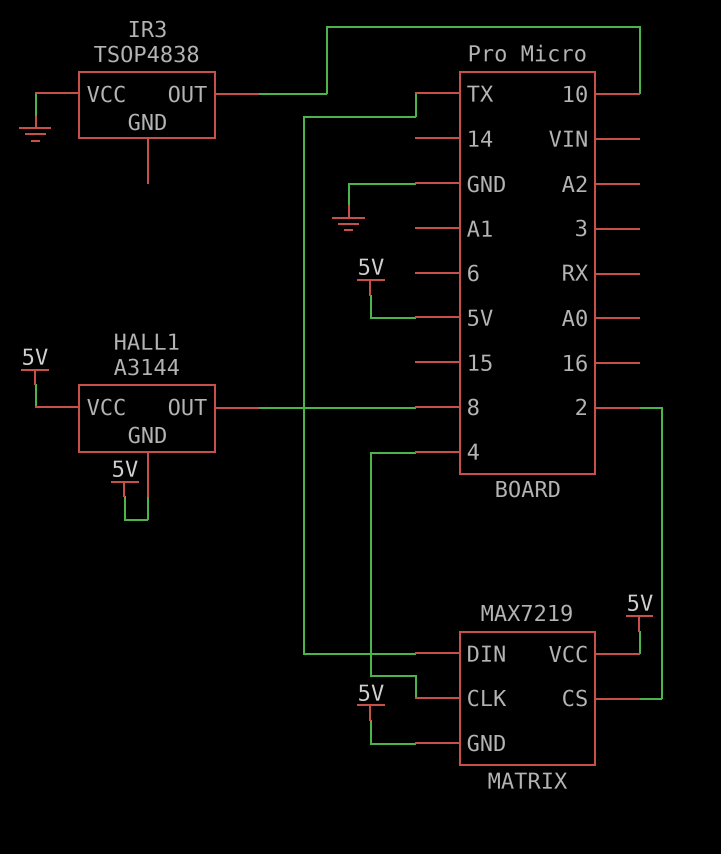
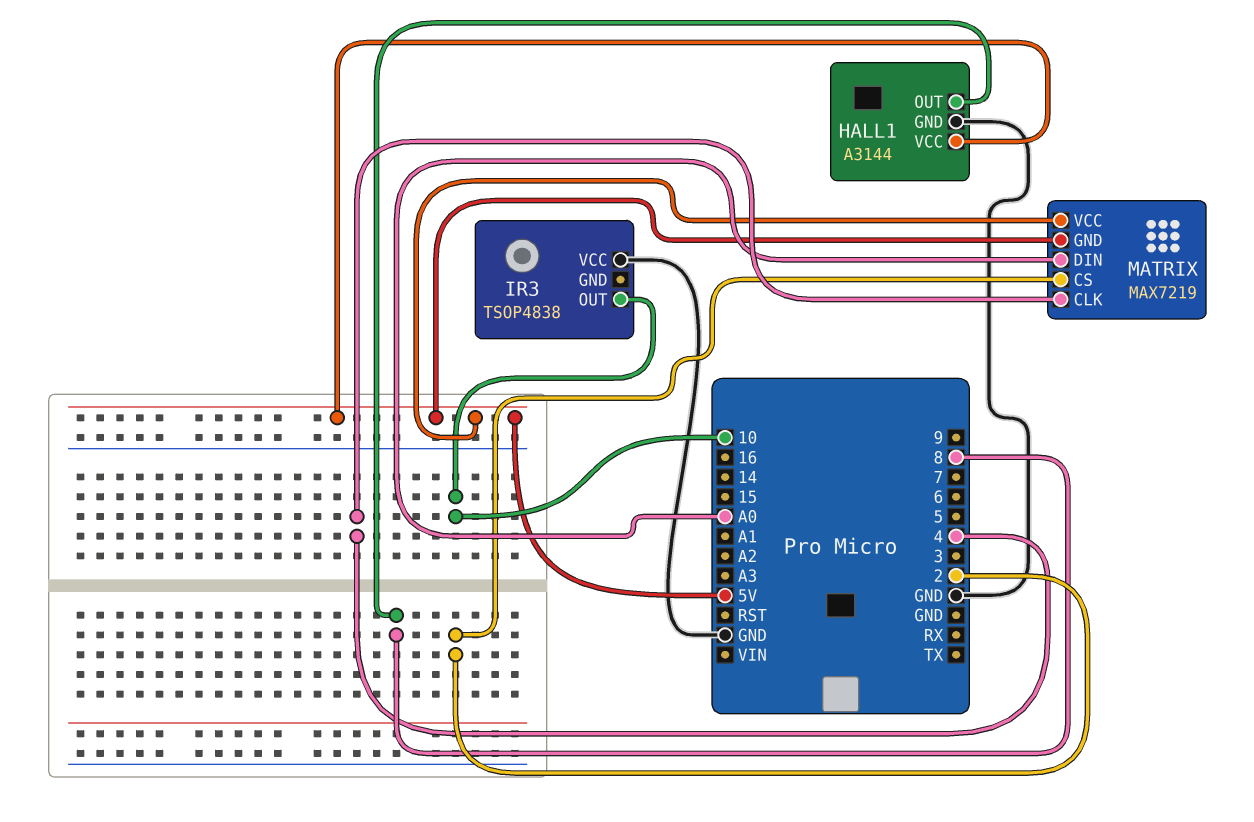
HALL1 pin GND: 5V -> GND
MATRIX pin DIN: TX -> A0

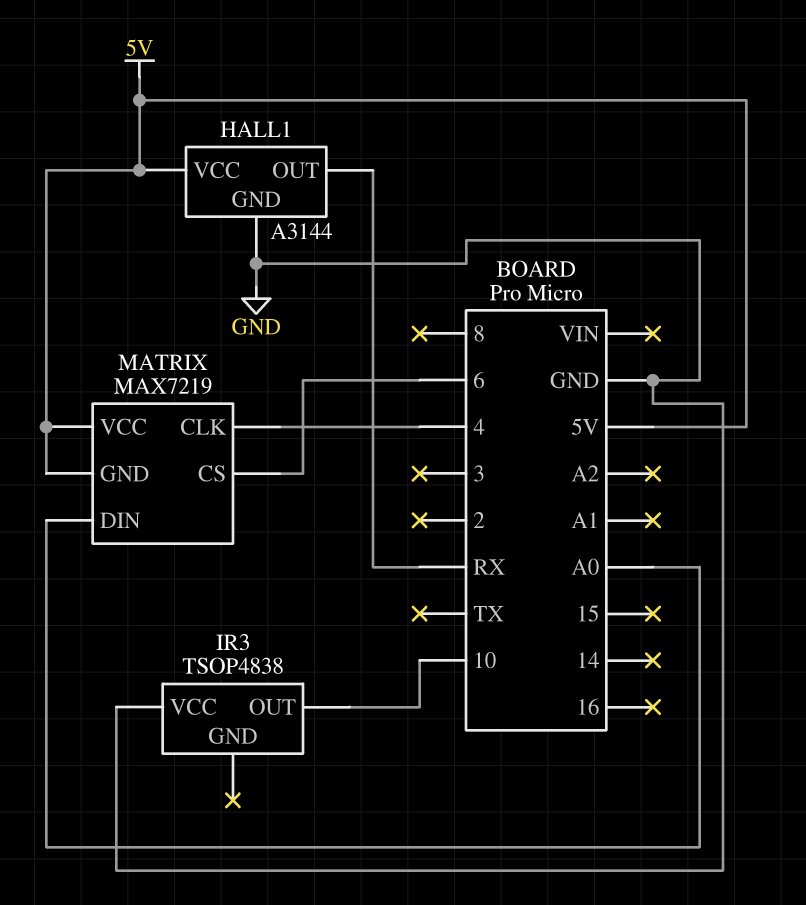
HALL1 pin OUT: 8 -> RX
MATRIX pin CS: 2 -> 6

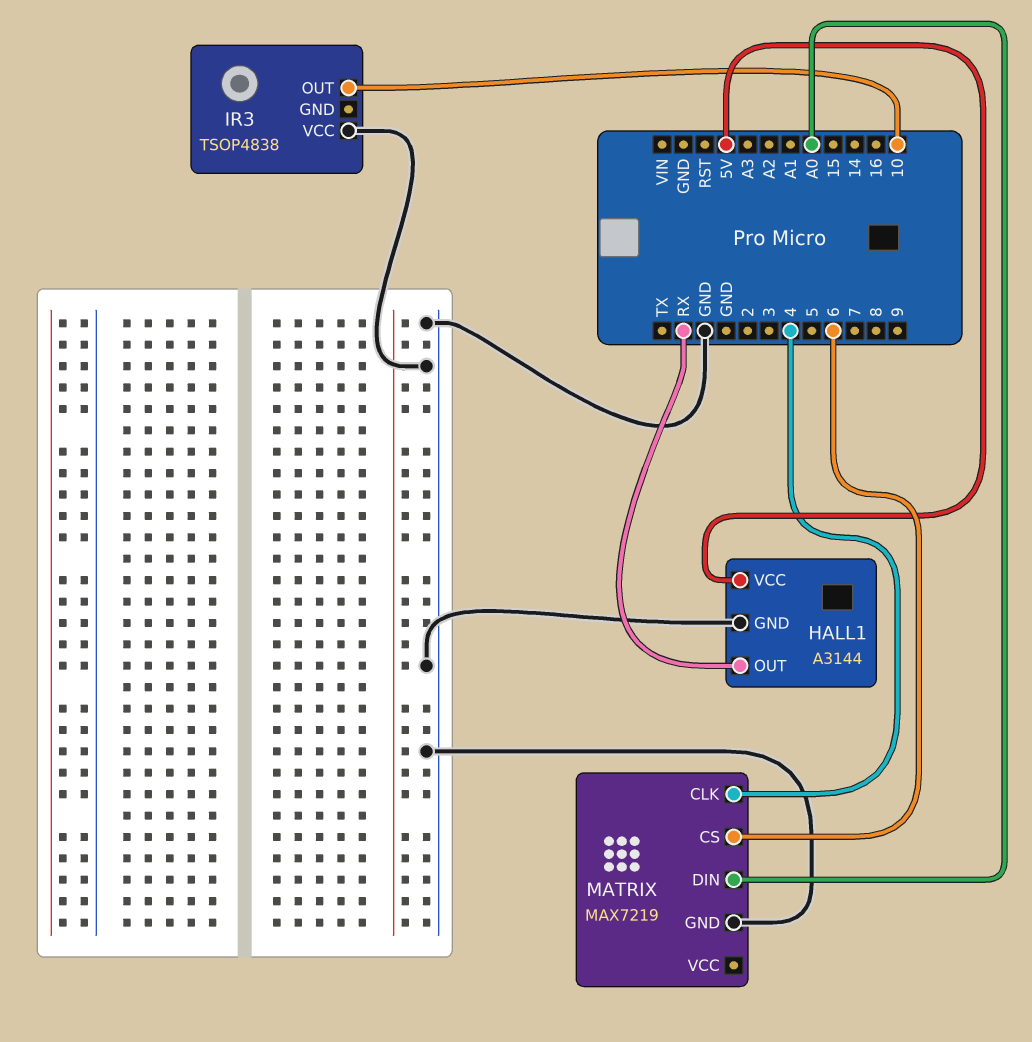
MATRIX pin GND: 5V -> GND
MATRIX pin VCC: 5V -> none

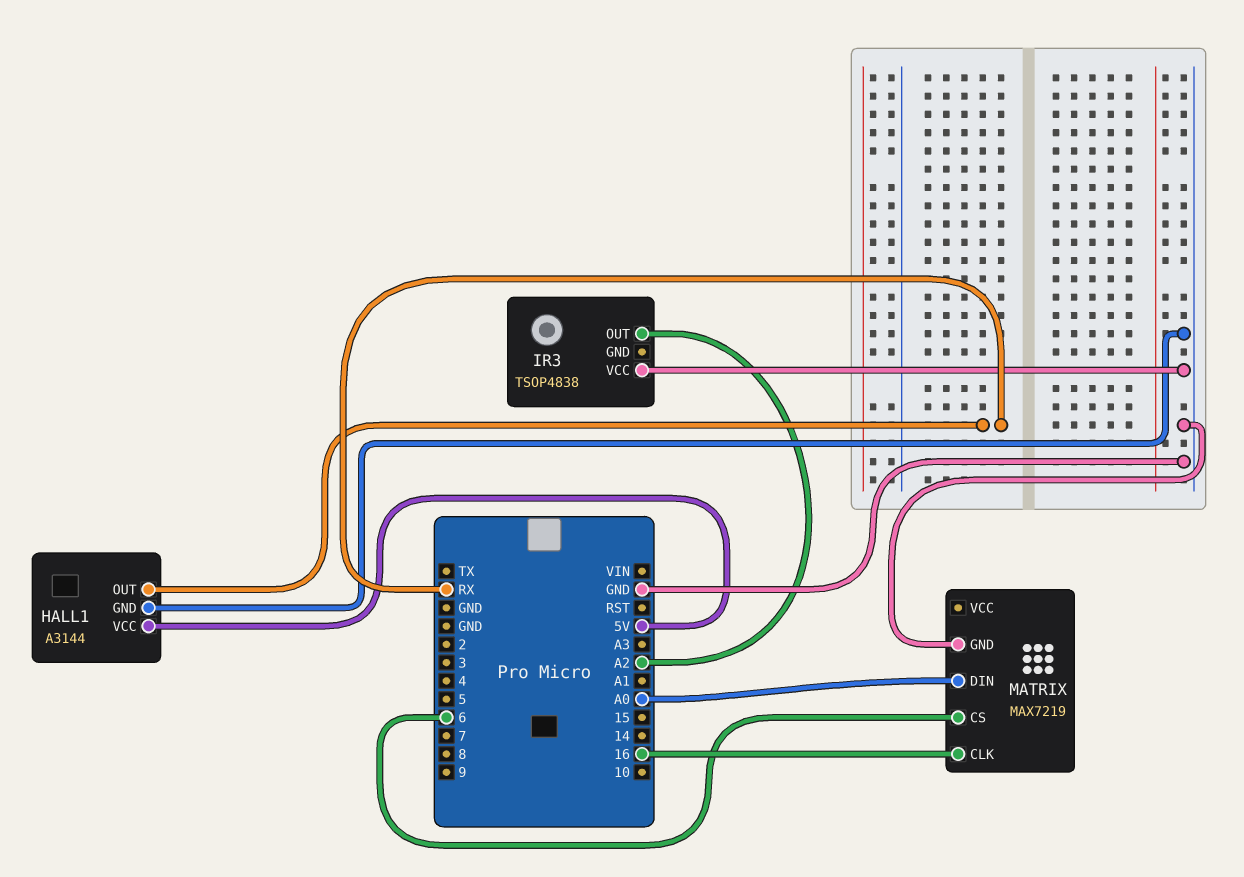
IR3 pin OUT: 10 -> A2
MATRIX pin CLK: 4 -> 16

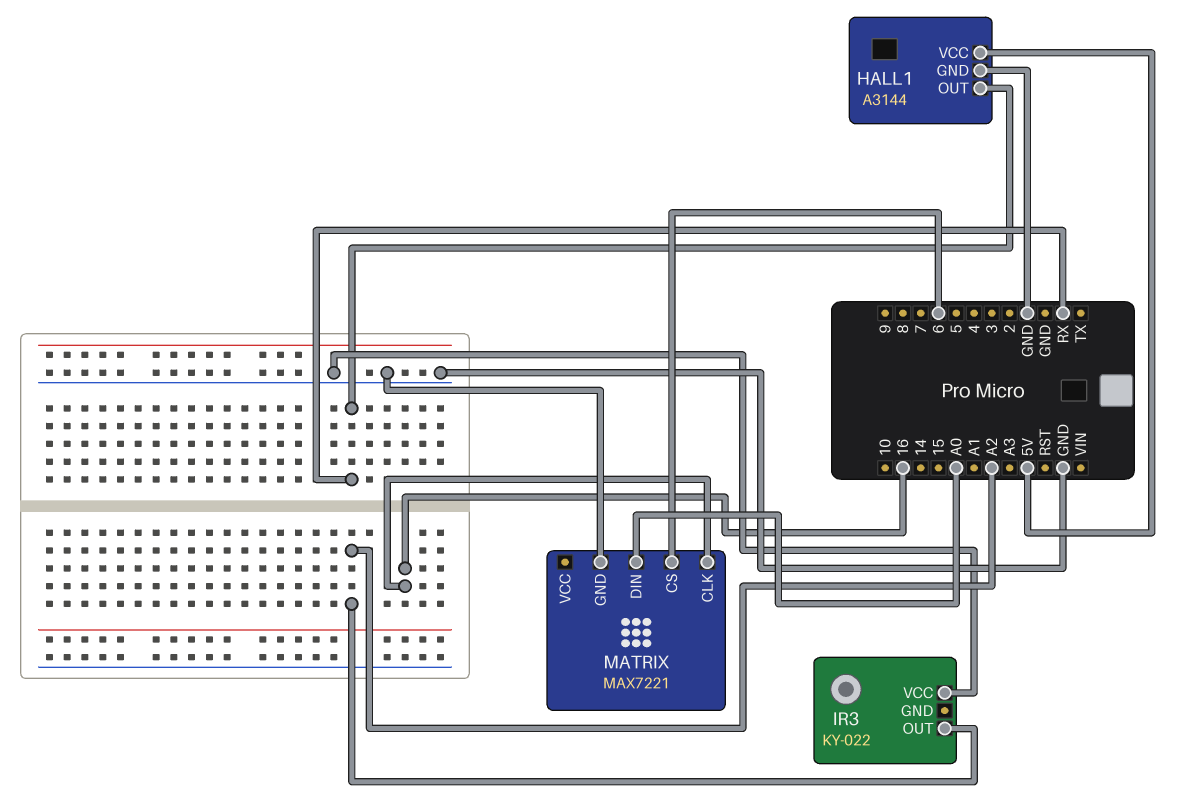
IR3: TSOP4838 -> KY-022
MATRIX: MAX7219 -> MAX7221

